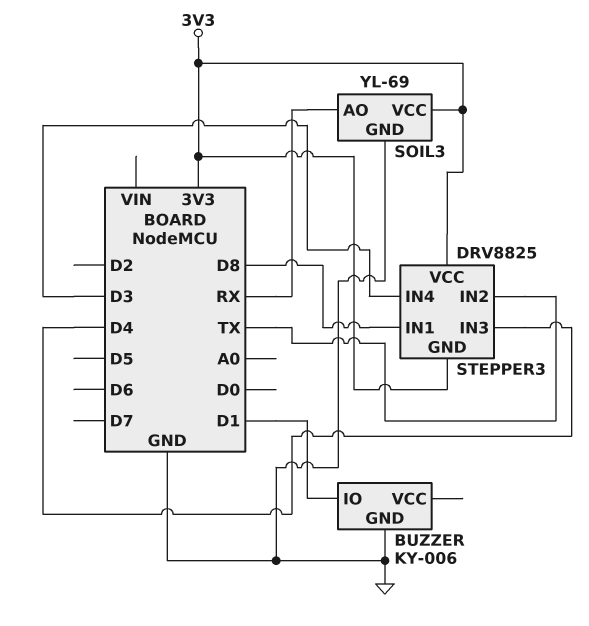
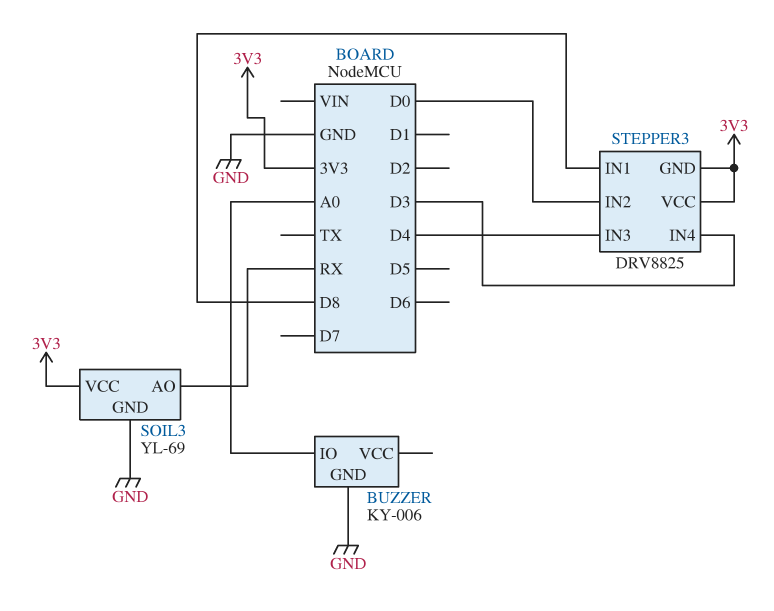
BUZZER pin IO: D1 -> A0
STEPPER3 pin IN2: TX -> D0

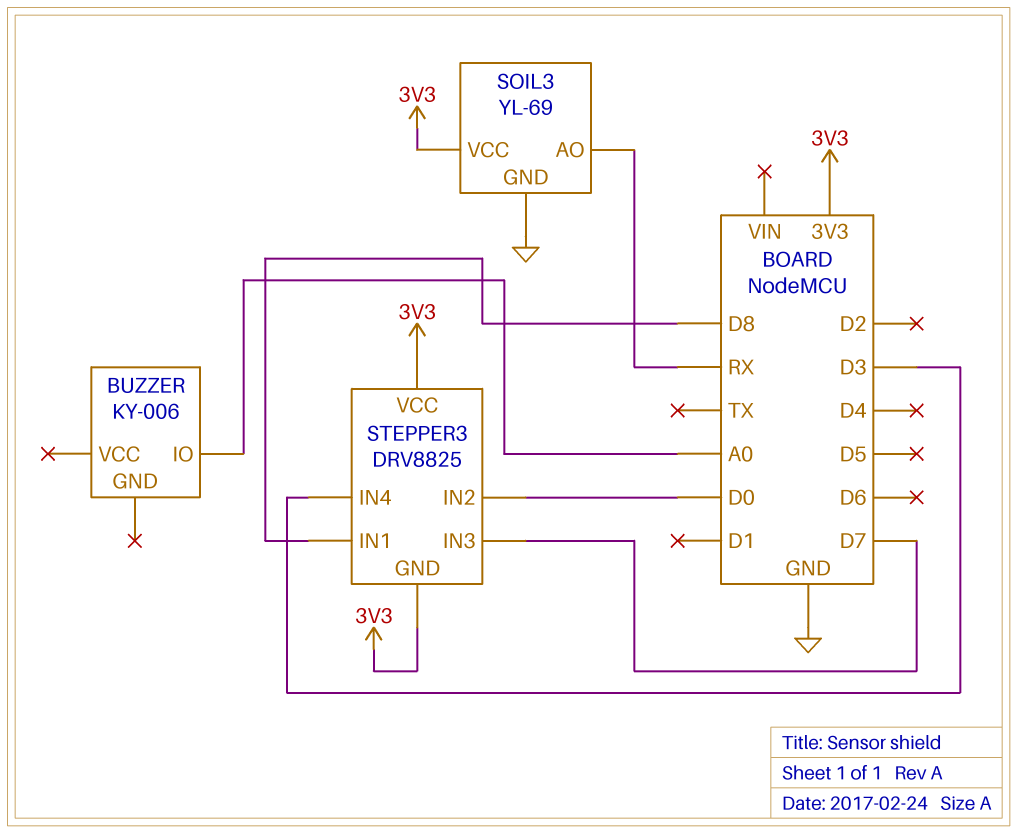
BUZZER pin GND: GND -> none
STEPPER3 pin IN3: D4 -> D7

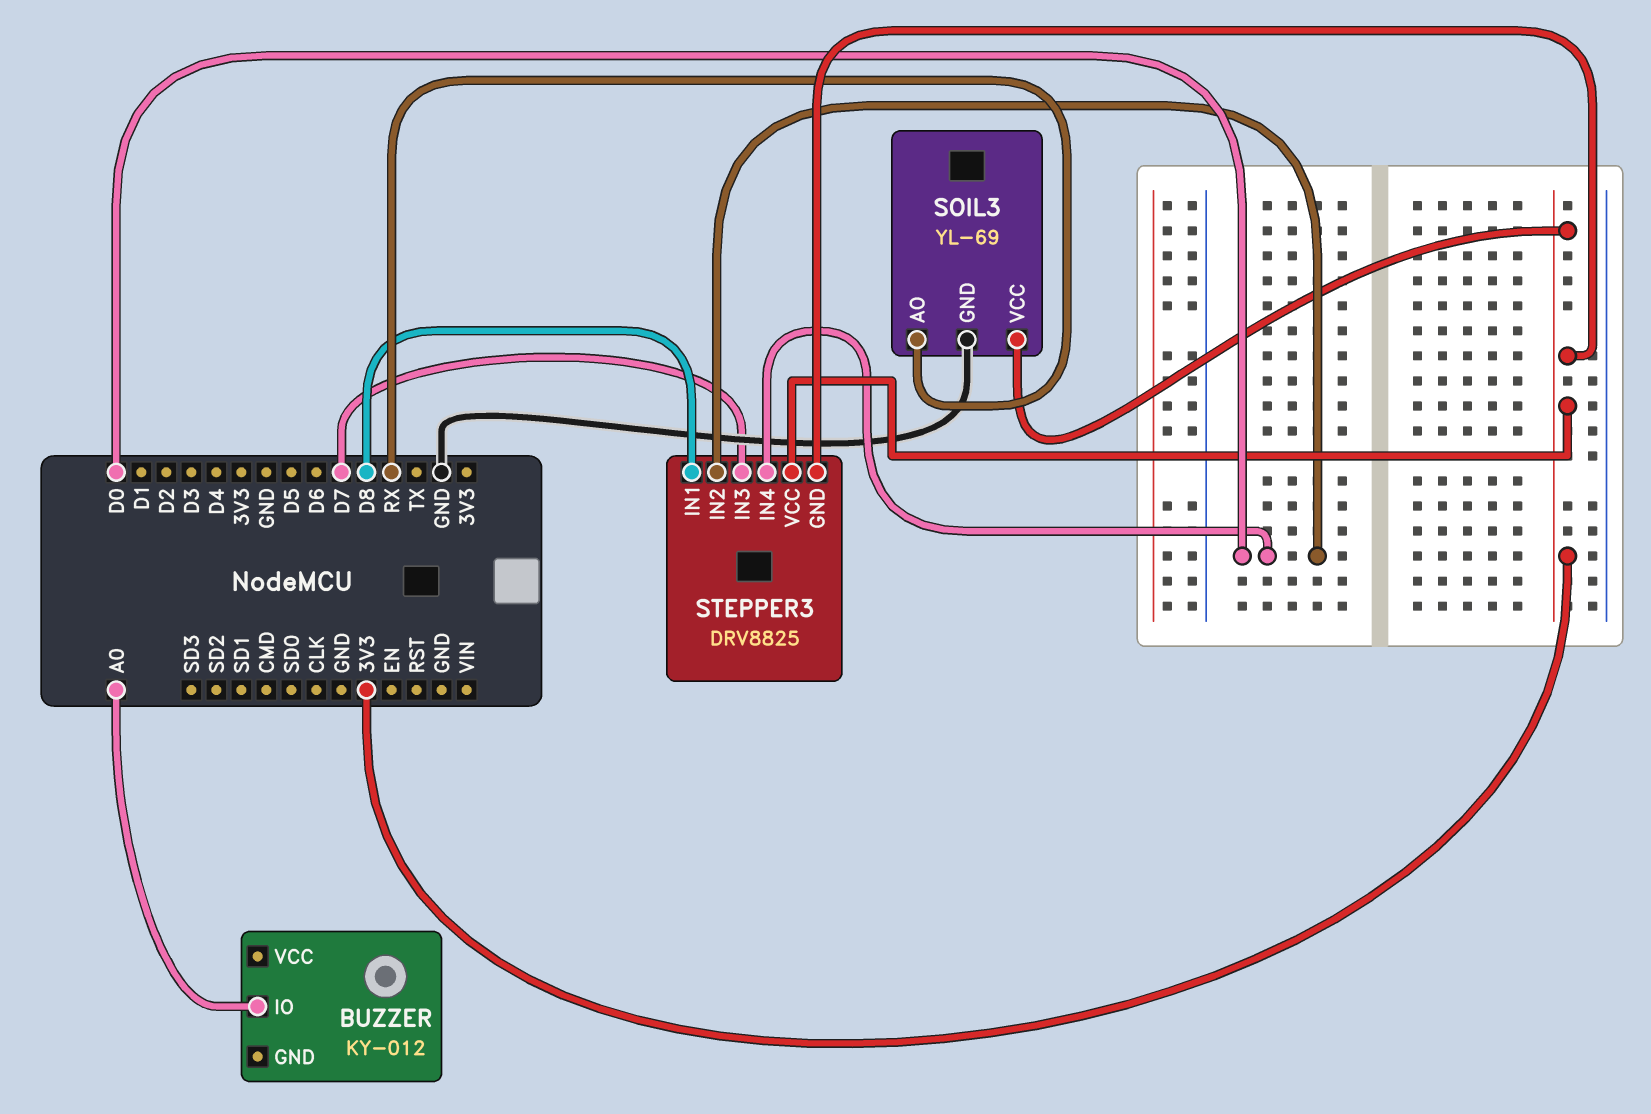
BUZZER: KY-006 -> KY-012
STEPPER3 pin IN4: D3 -> D0

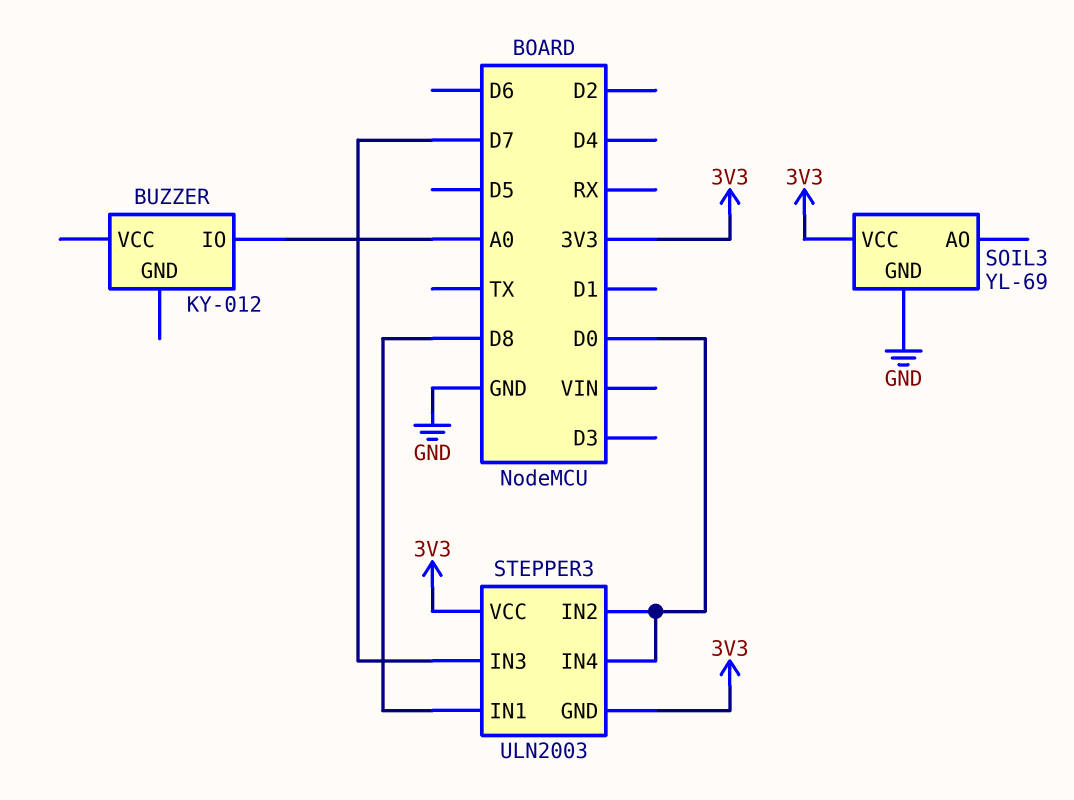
SOIL3 pin AO: RX -> none
STEPPER3: DRV8825 -> ULN2003

